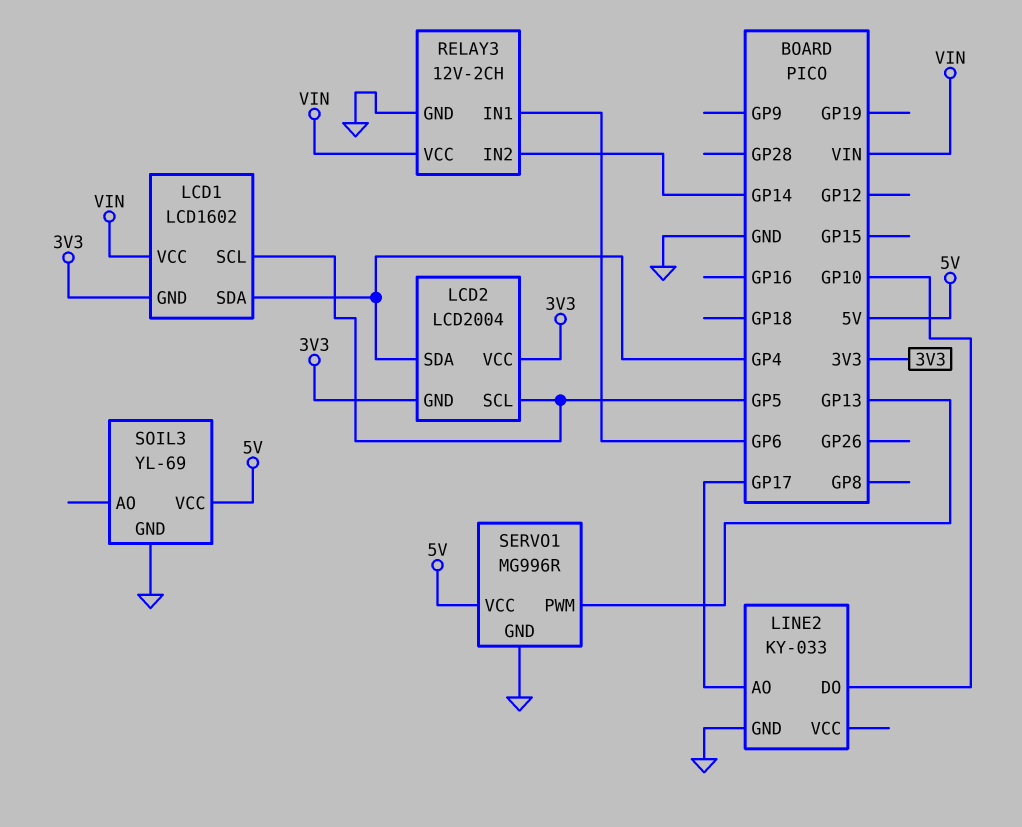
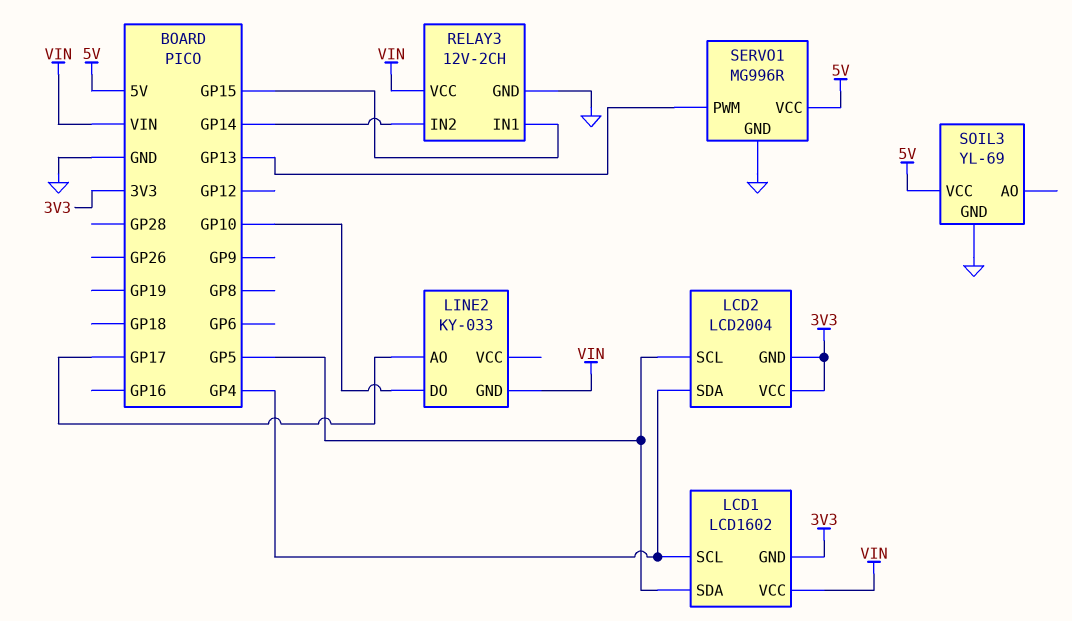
LCD1 pin SCL: GP5 -> GP4
LCD1 pin SDA: GP4 -> GP5
LINE2 pin GND: GND -> VIN
RELAY3 pin IN1: GP6 -> GP15

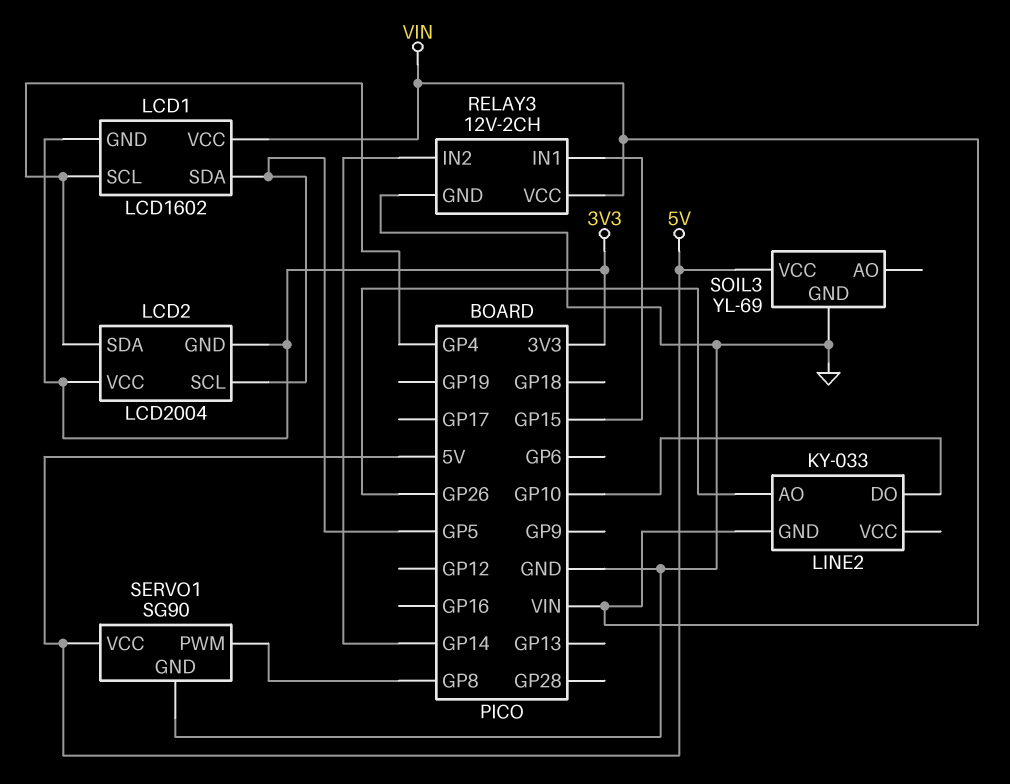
LINE2 pin AO: GP17 -> GP26
SERVO1: MG996R -> SG90
SERVO1 pin PWM: GP13 -> GP8

